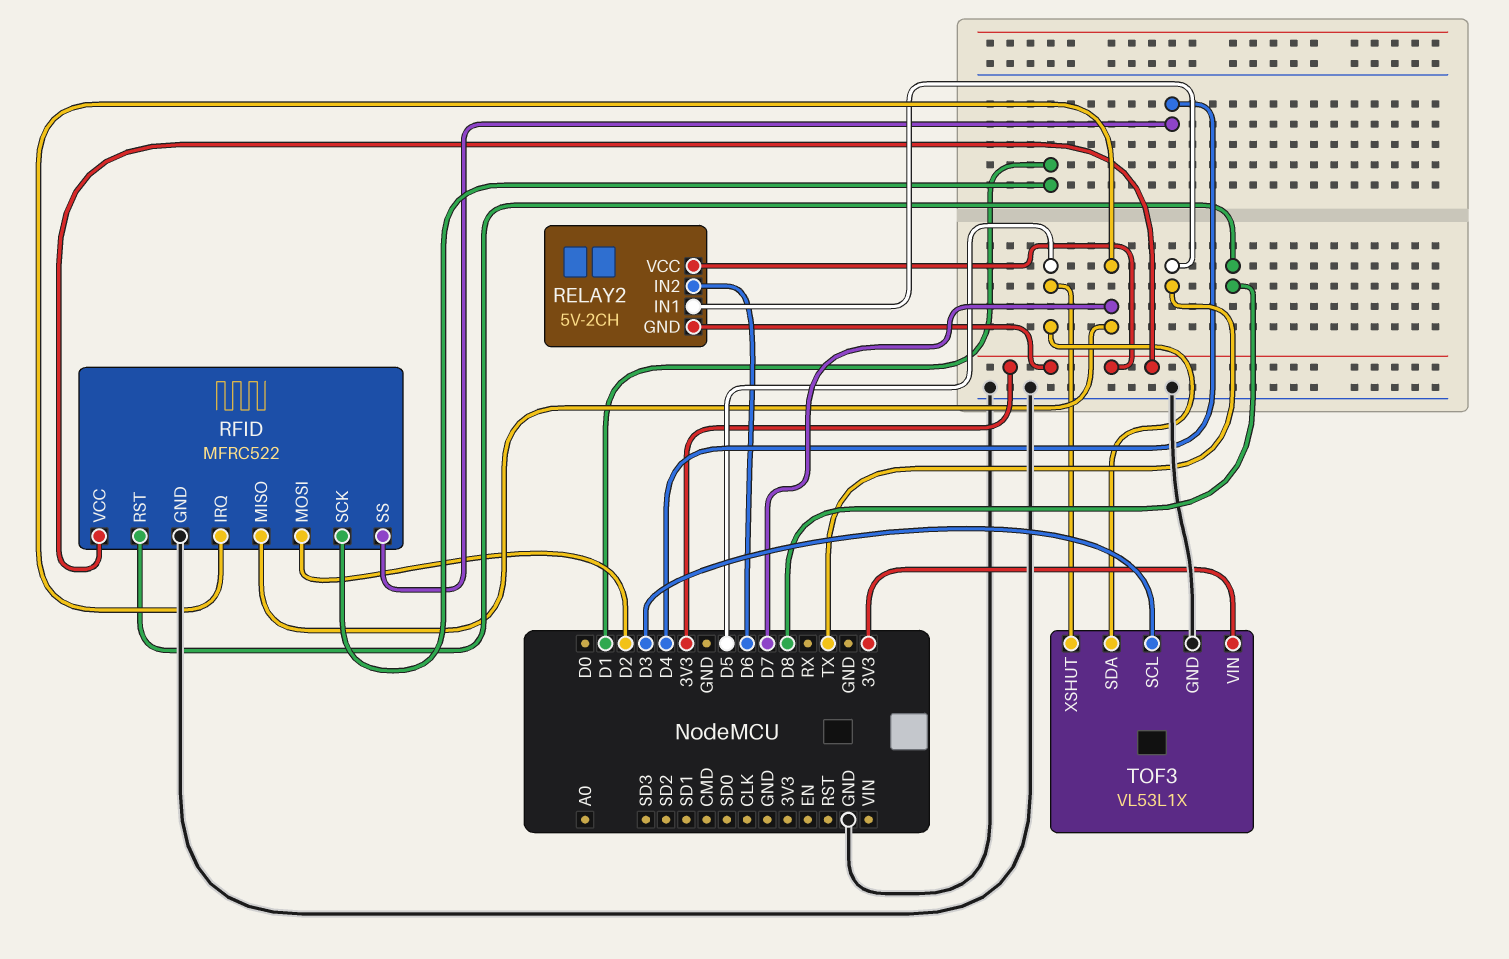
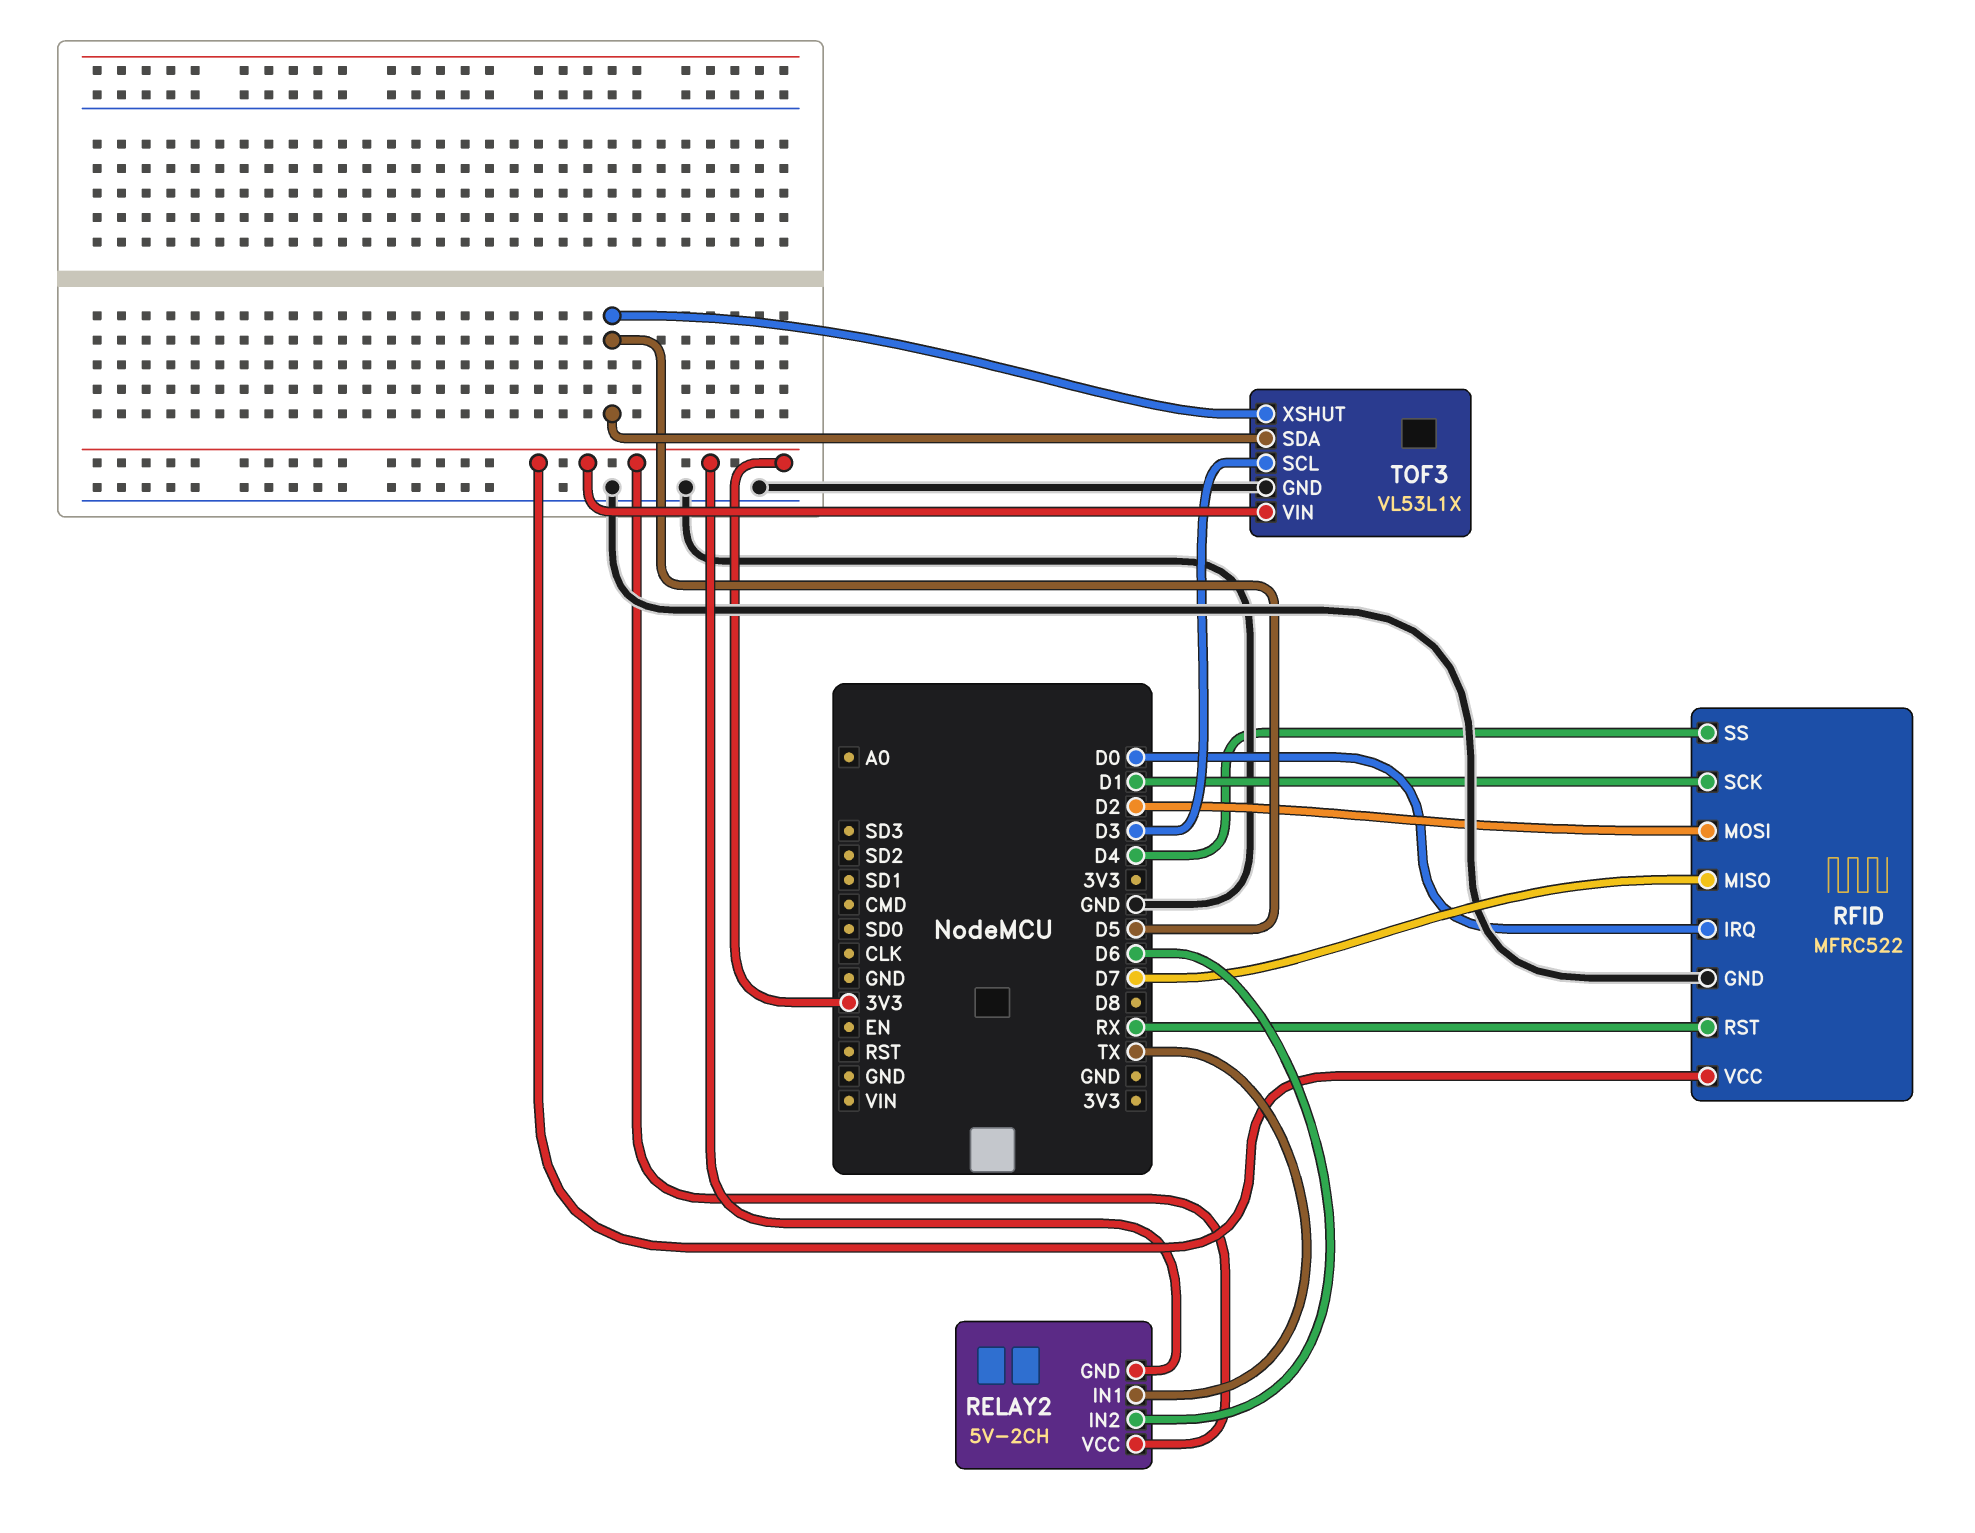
RFID pin IRQ: D7 -> D0
RFID pin RST: D8 -> RX

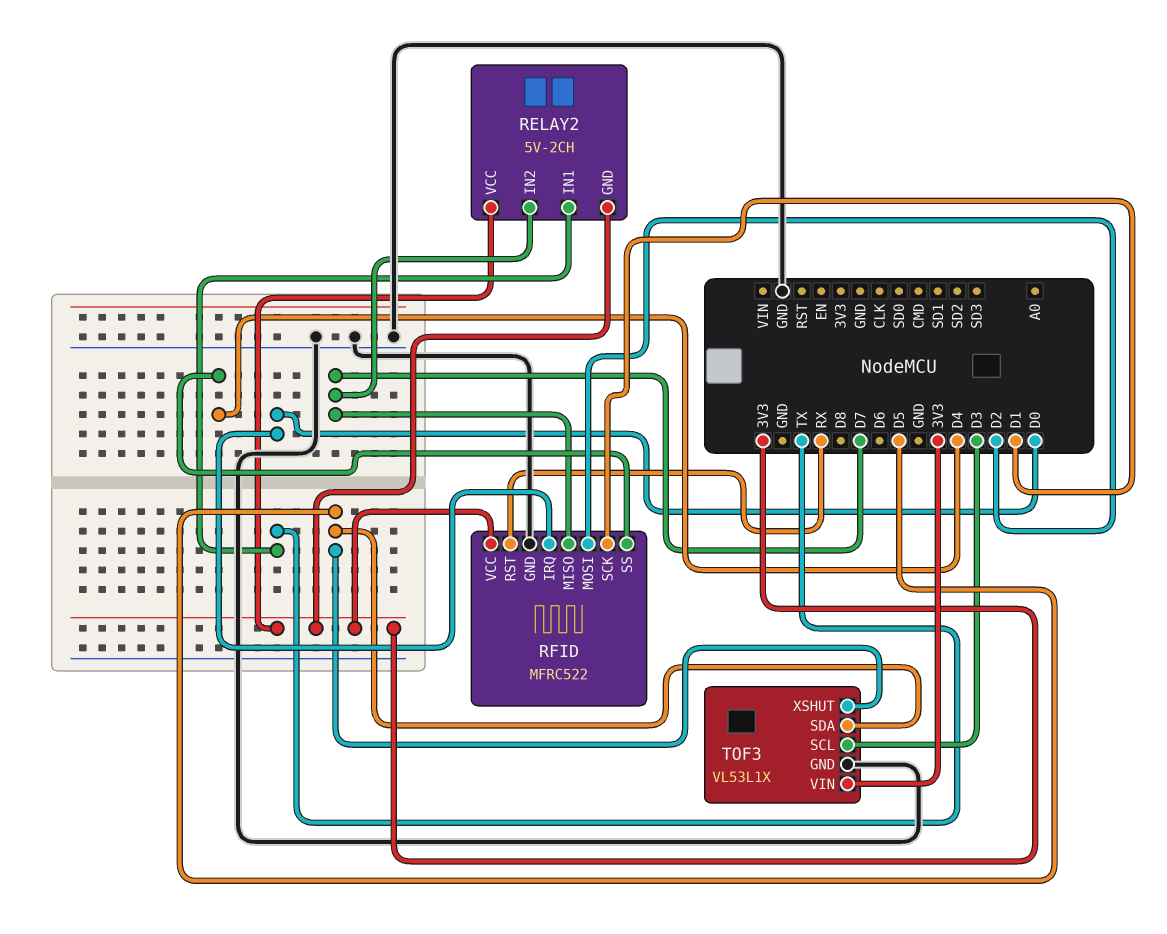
RELAY2 pin IN2: D6 -> D7

